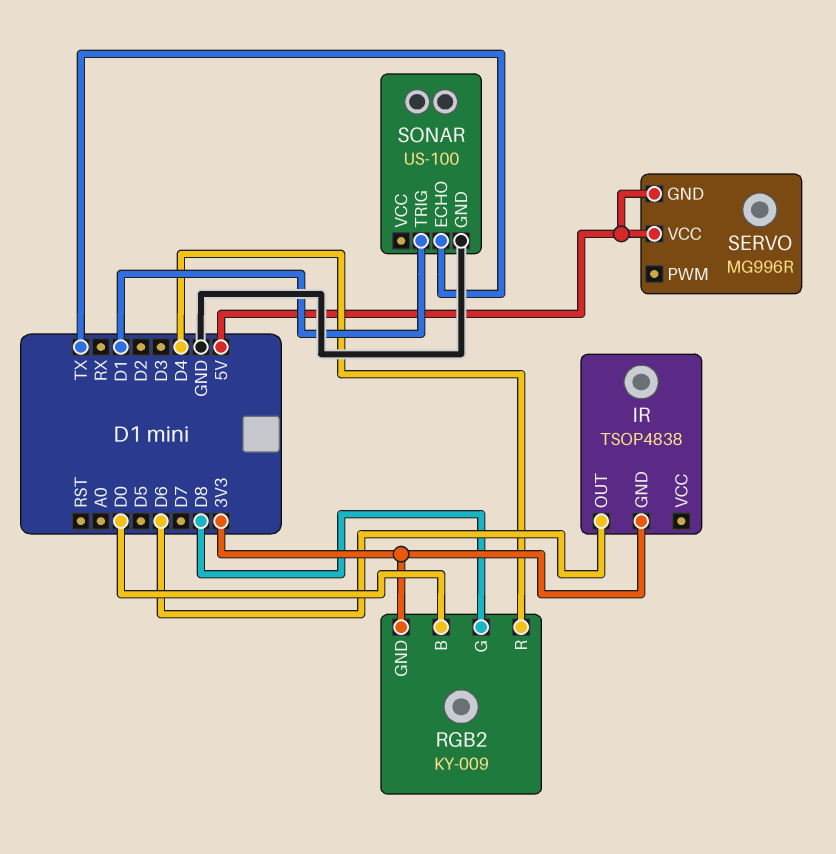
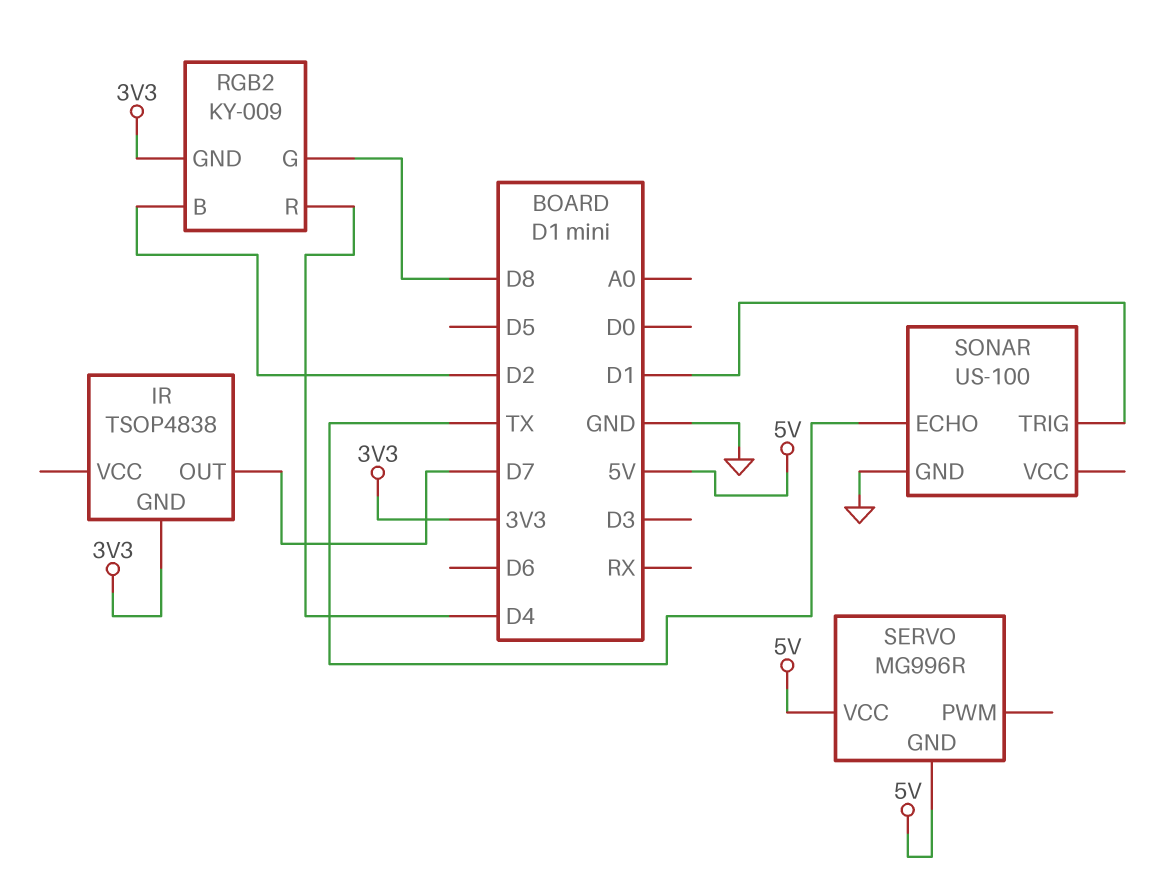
IR pin OUT: D6 -> D7
RGB2 pin B: D0 -> D2

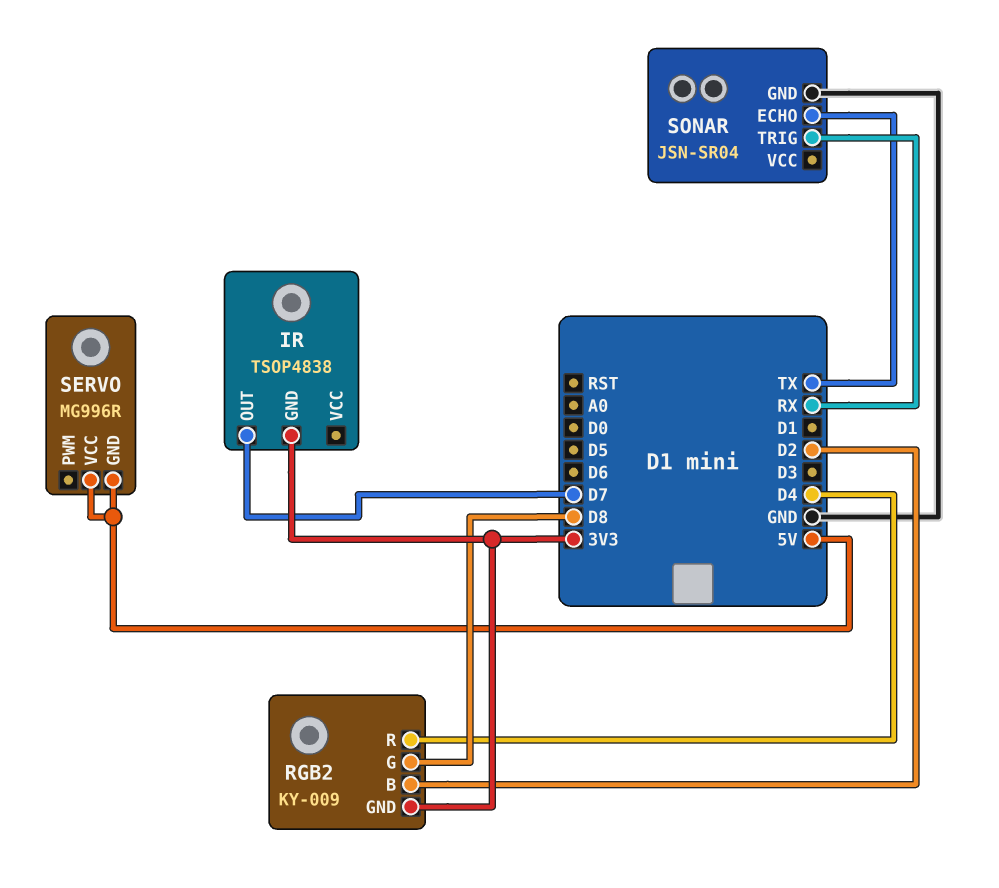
SONAR: US-100 -> JSN-SR04
SONAR pin TRIG: D1 -> RX

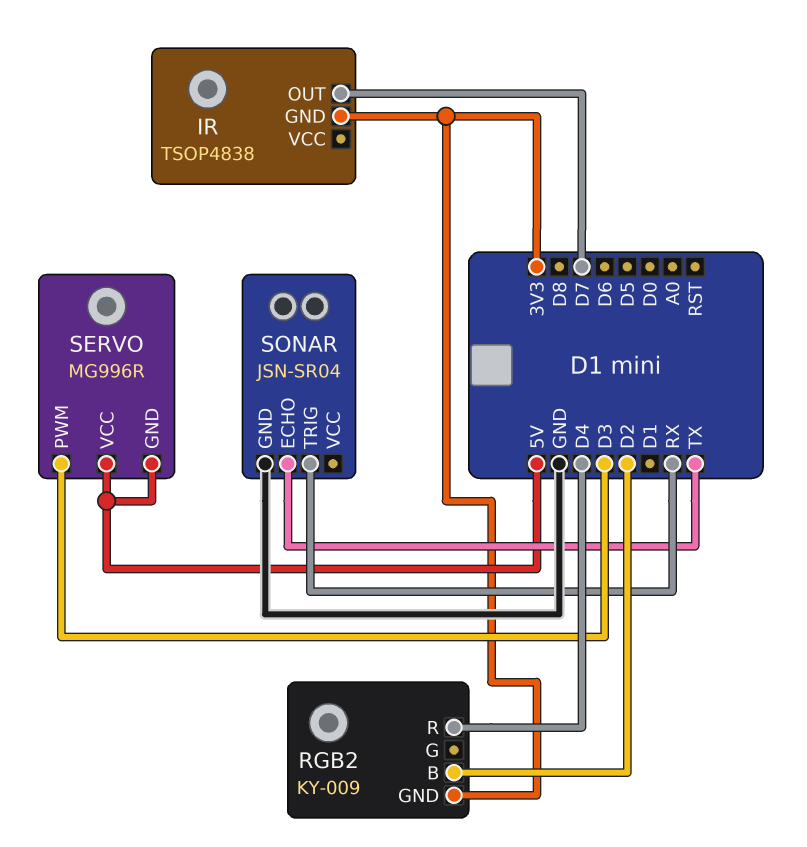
RGB2 pin G: D8 -> none
SERVO pin PWM: none -> D3

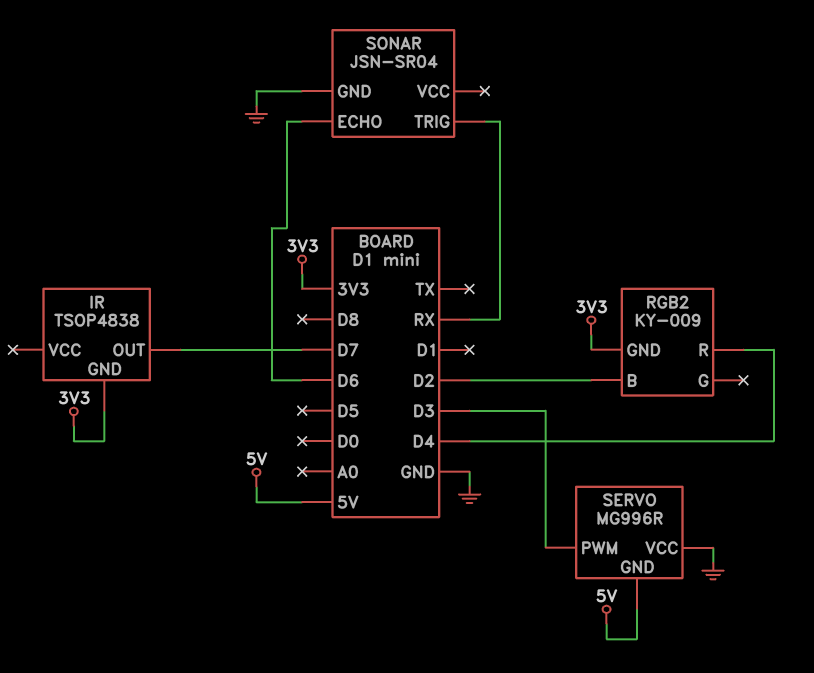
SERVO pin VCC: 5V -> GND
SONAR pin ECHO: TX -> D6

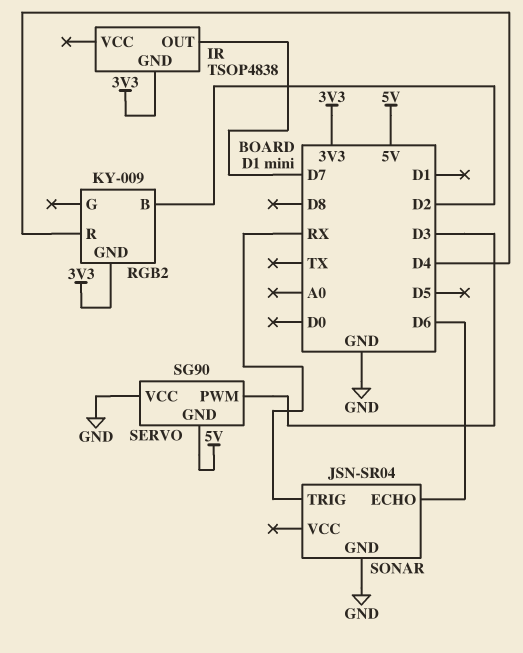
SERVO: MG996R -> SG90

